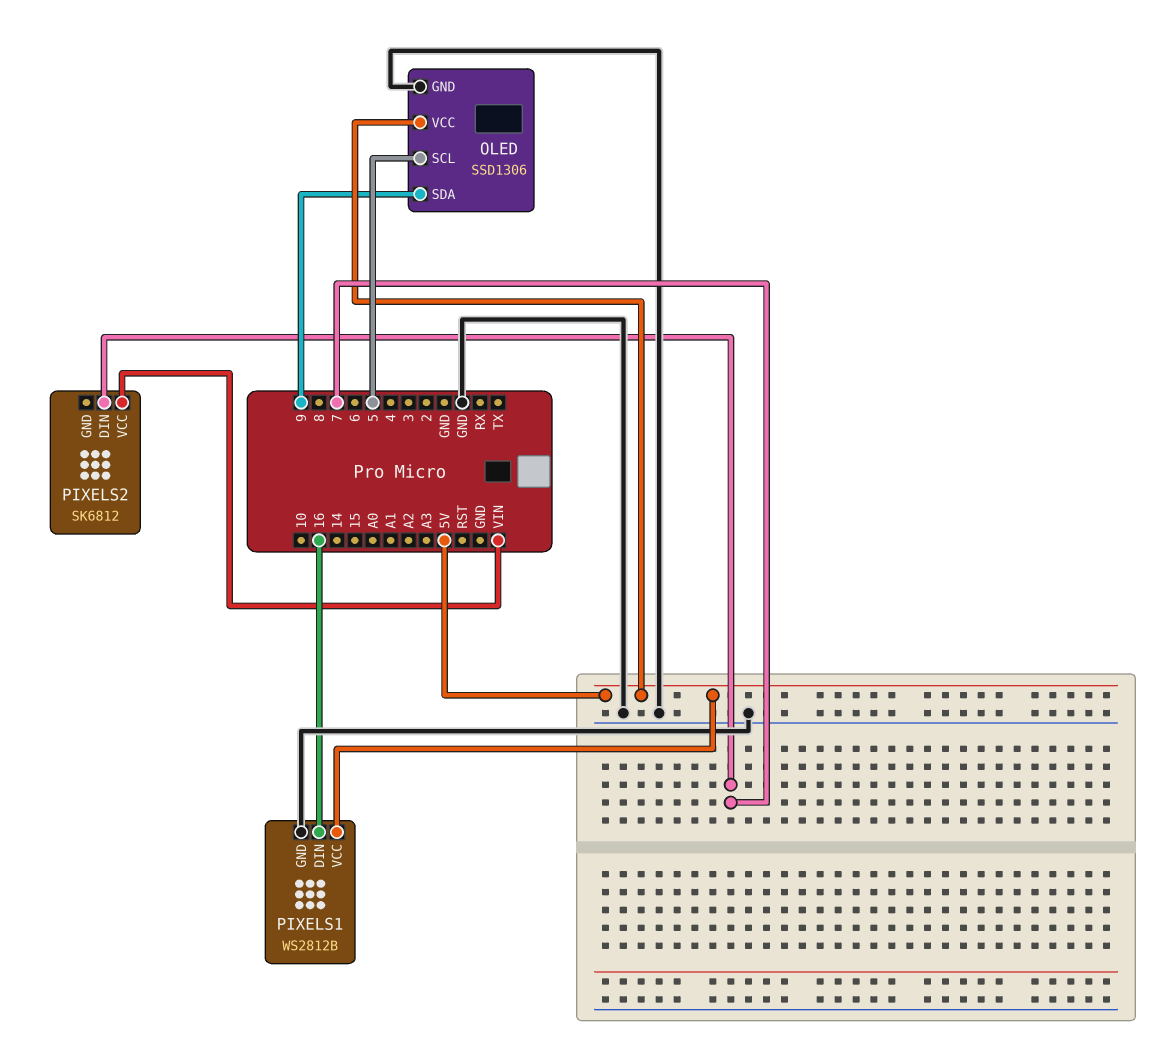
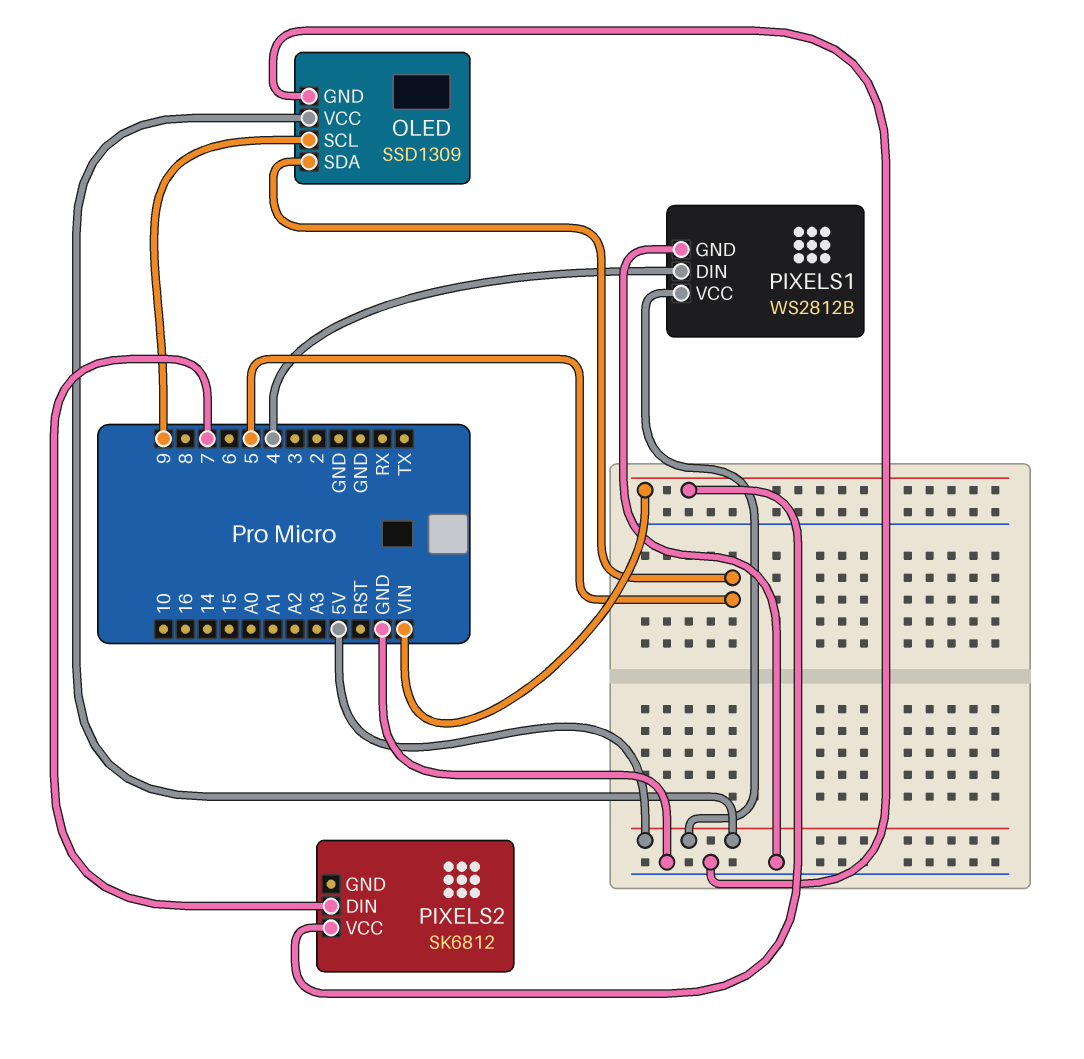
OLED: SSD1306 -> SSD1309
OLED pin SCL: 5 -> 9
OLED pin SDA: 9 -> 5
PIXELS1 pin DIN: 16 -> 4

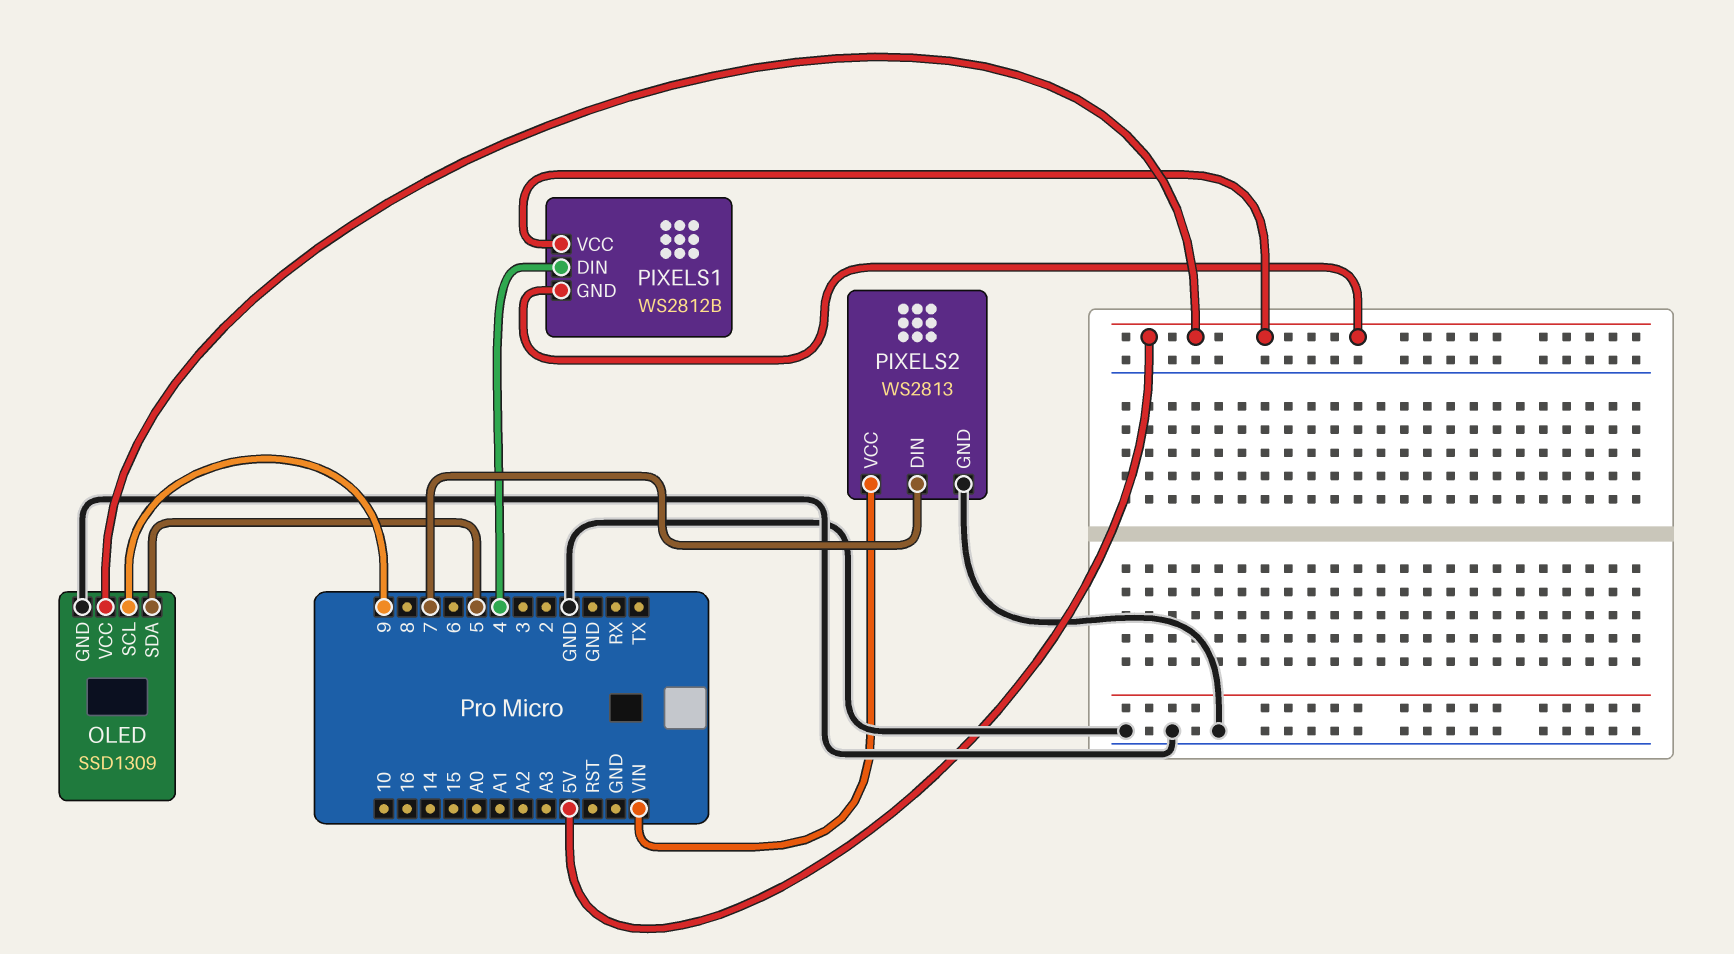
PIXELS1 pin GND: GND -> 5V
PIXELS2: SK6812 -> WS2813
PIXELS2 pin GND: none -> GND

